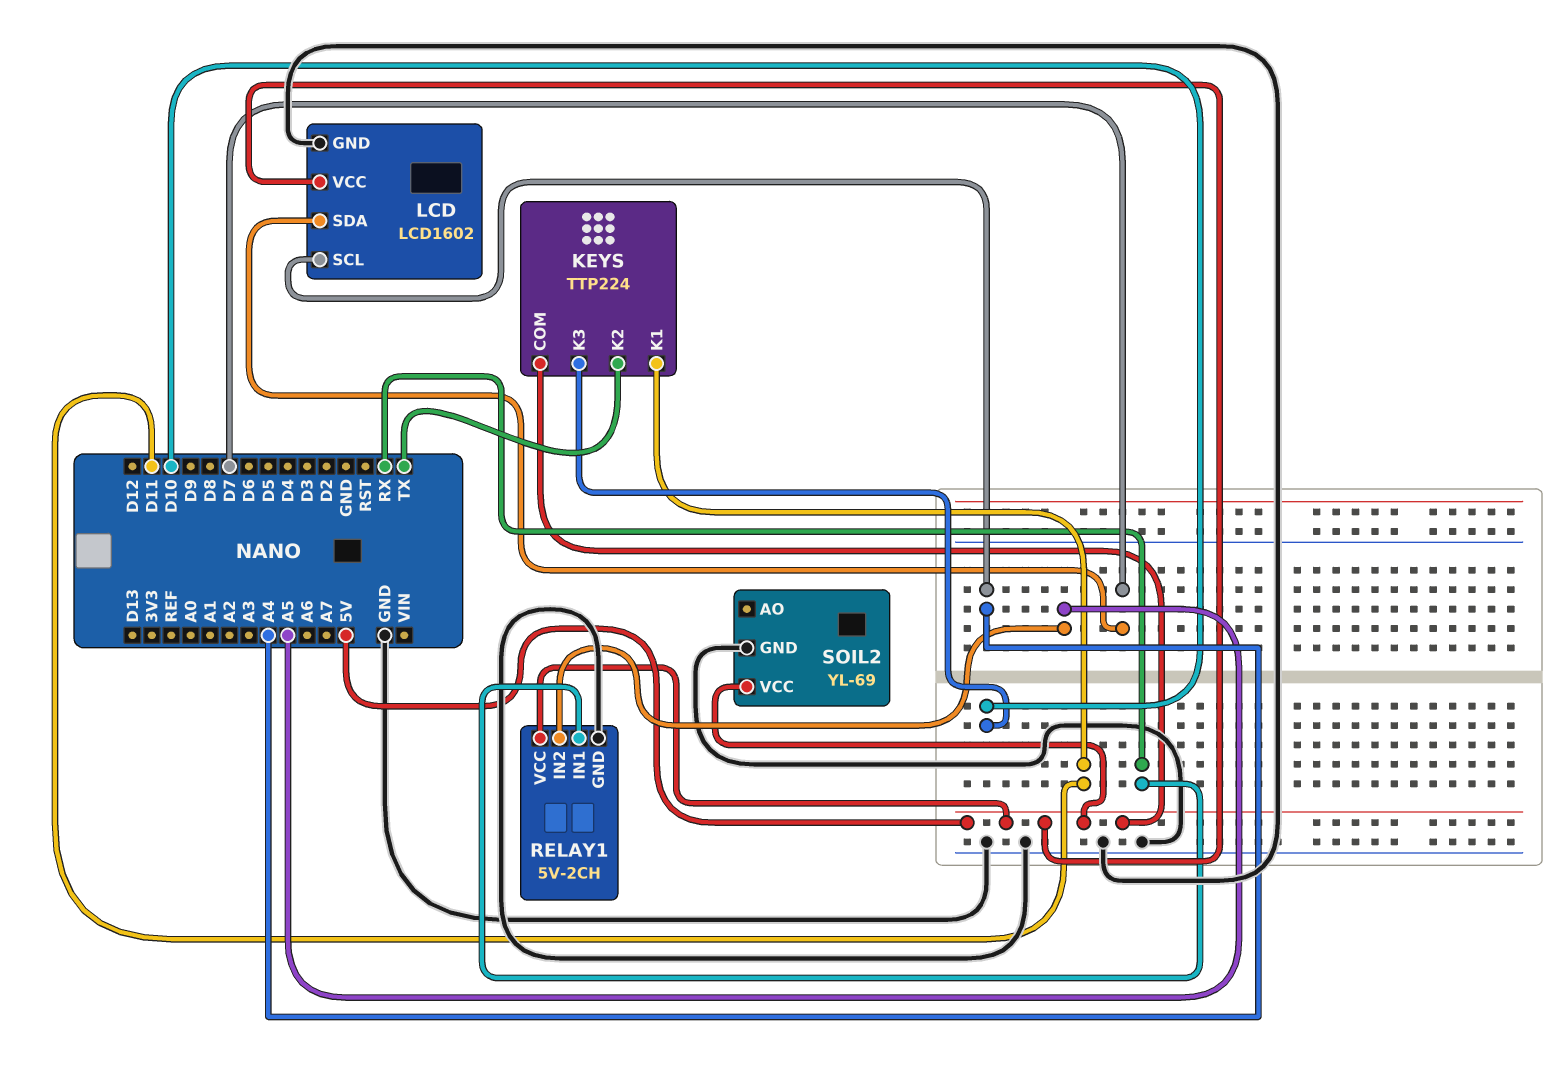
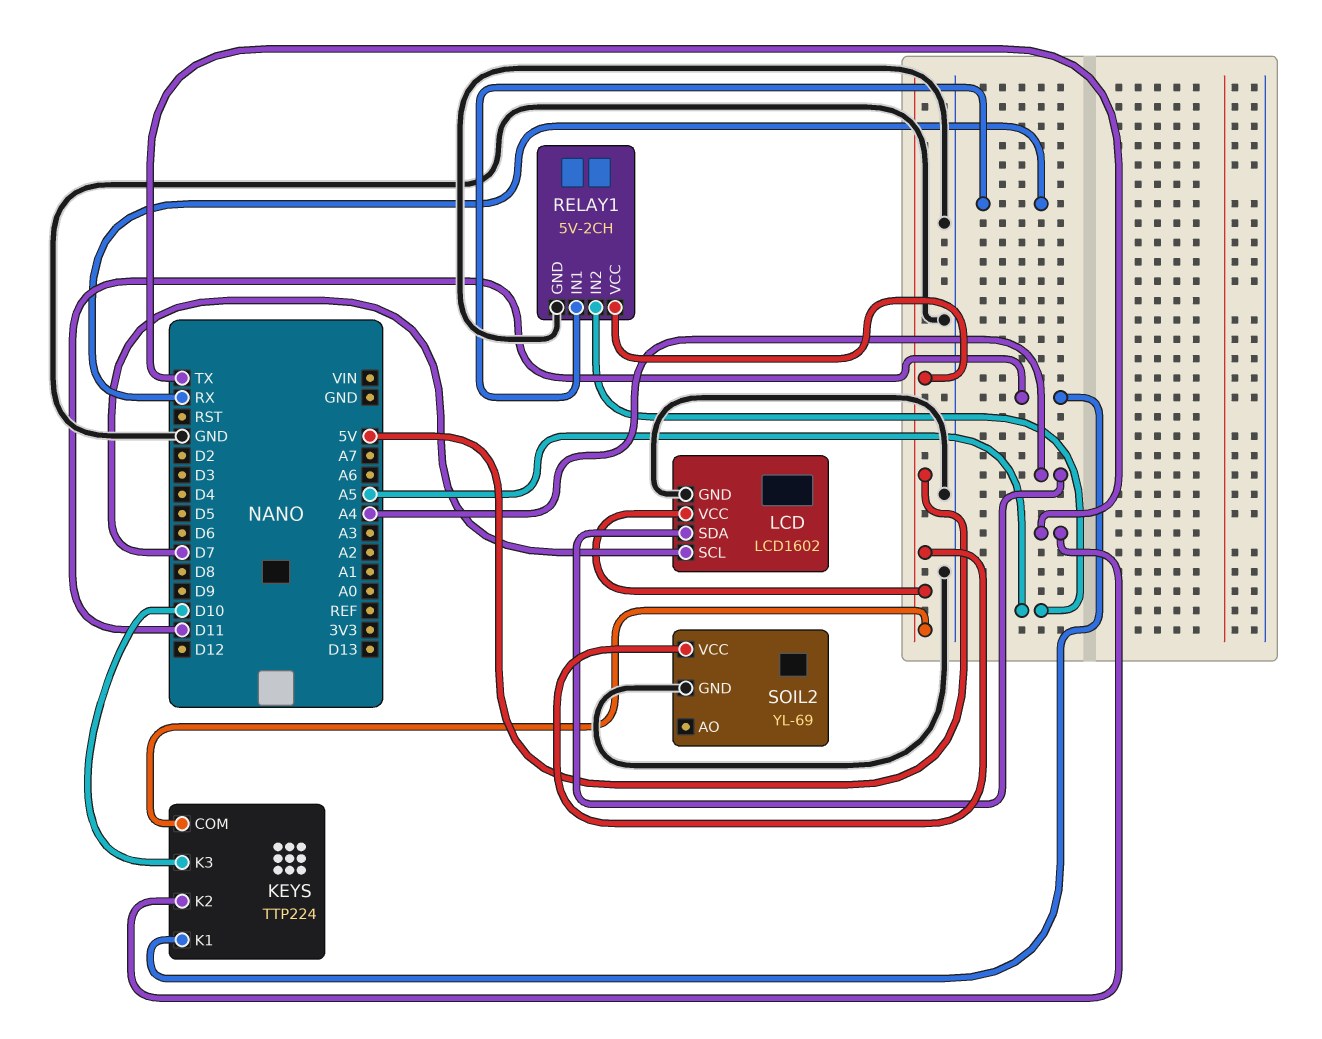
LCD pin SCL: A4 -> D7
LCD pin SDA: D7 -> A4

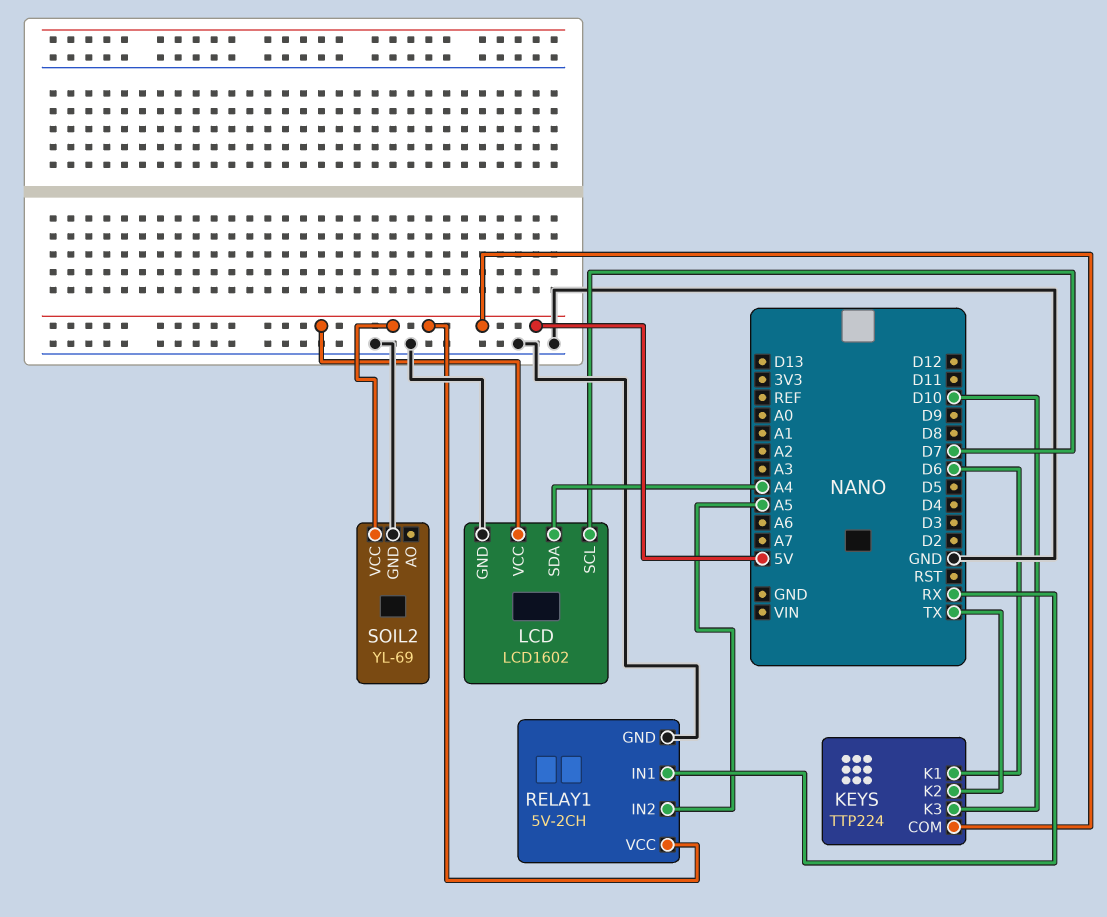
KEYS pin K1: D11 -> D6

